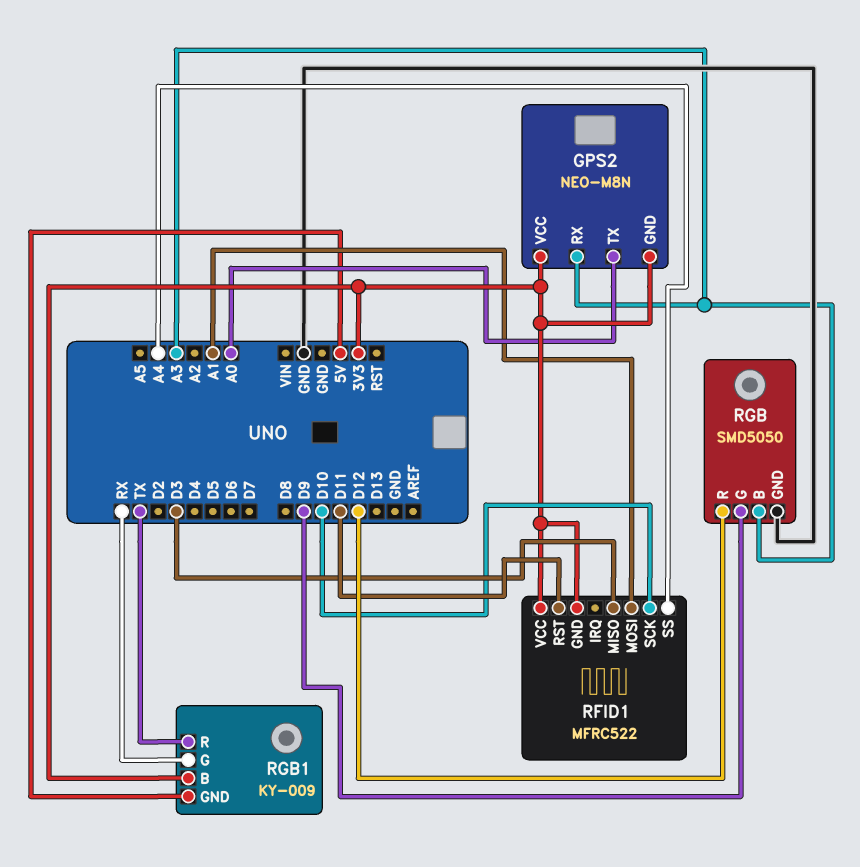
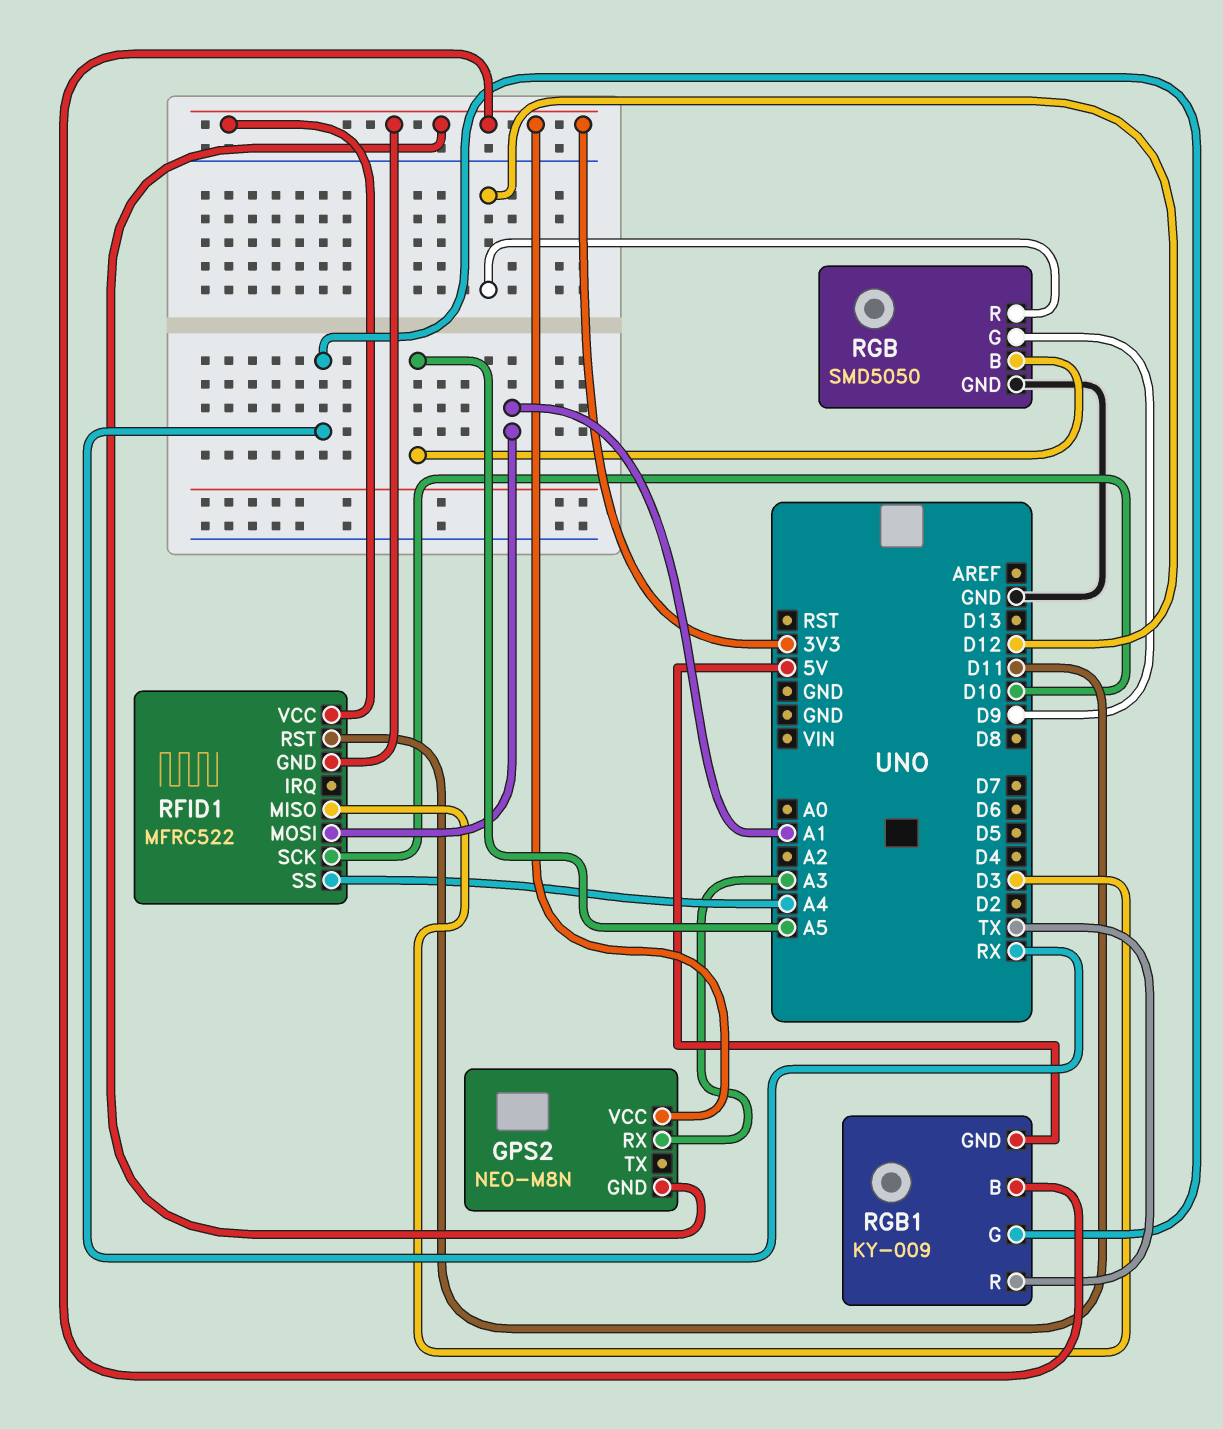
GPS2 pin TX: A0 -> none
RGB pin B: A3 -> A5

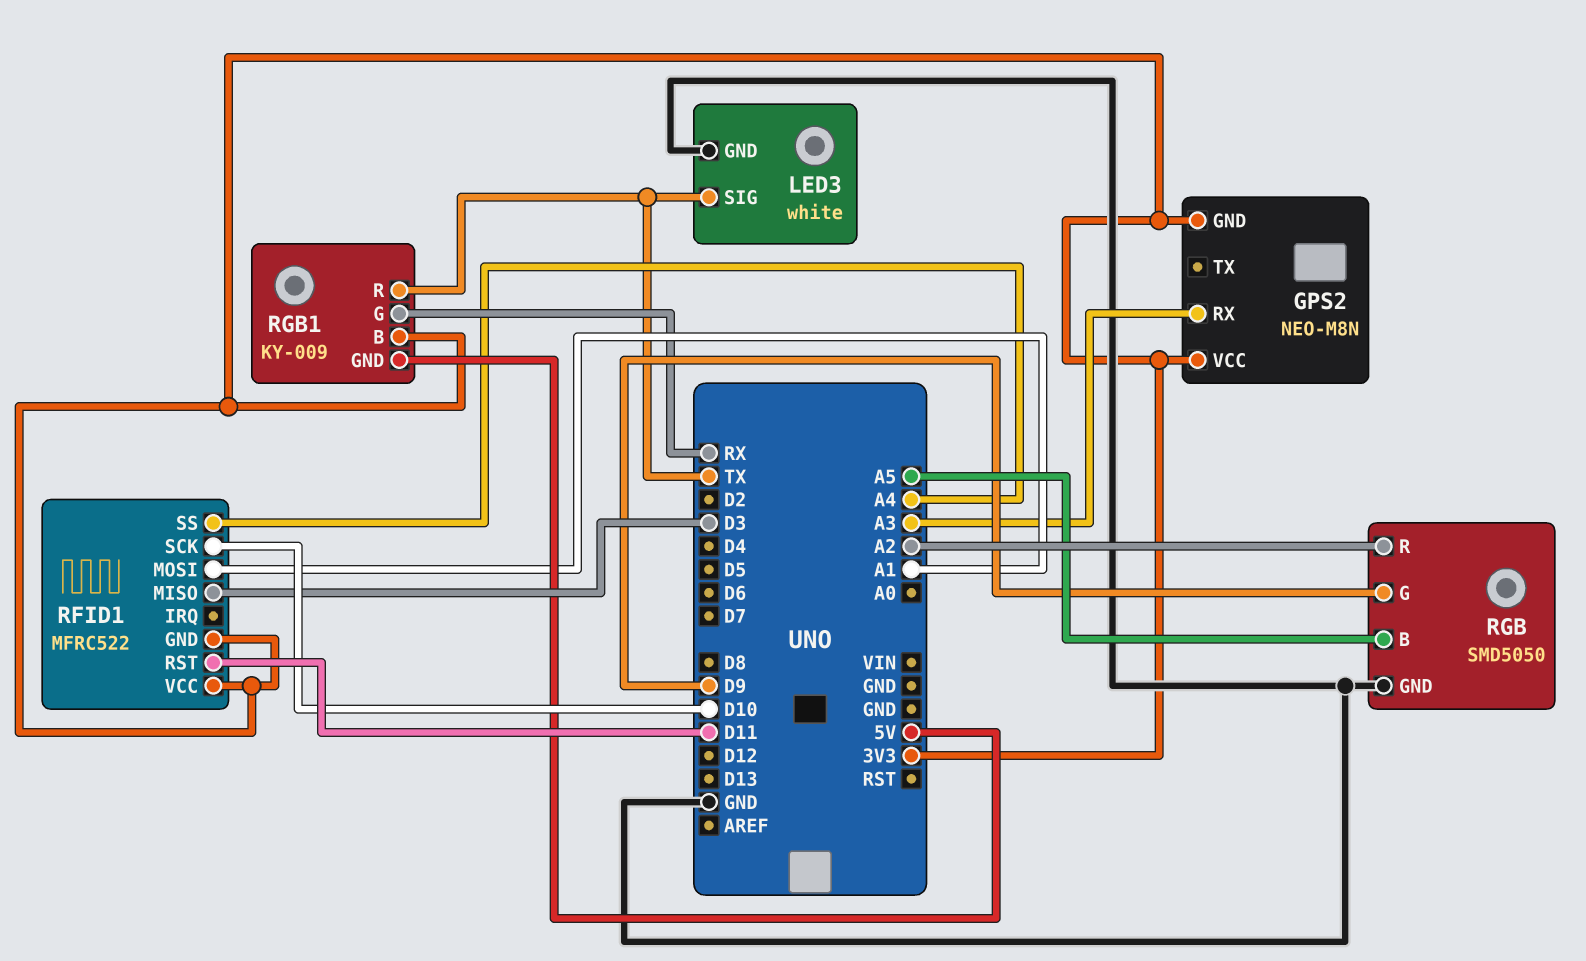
LED3: none -> white
LED3 pin GND: none -> GND
LED3 pin SIG: none -> TX
RGB pin R: D12 -> A2

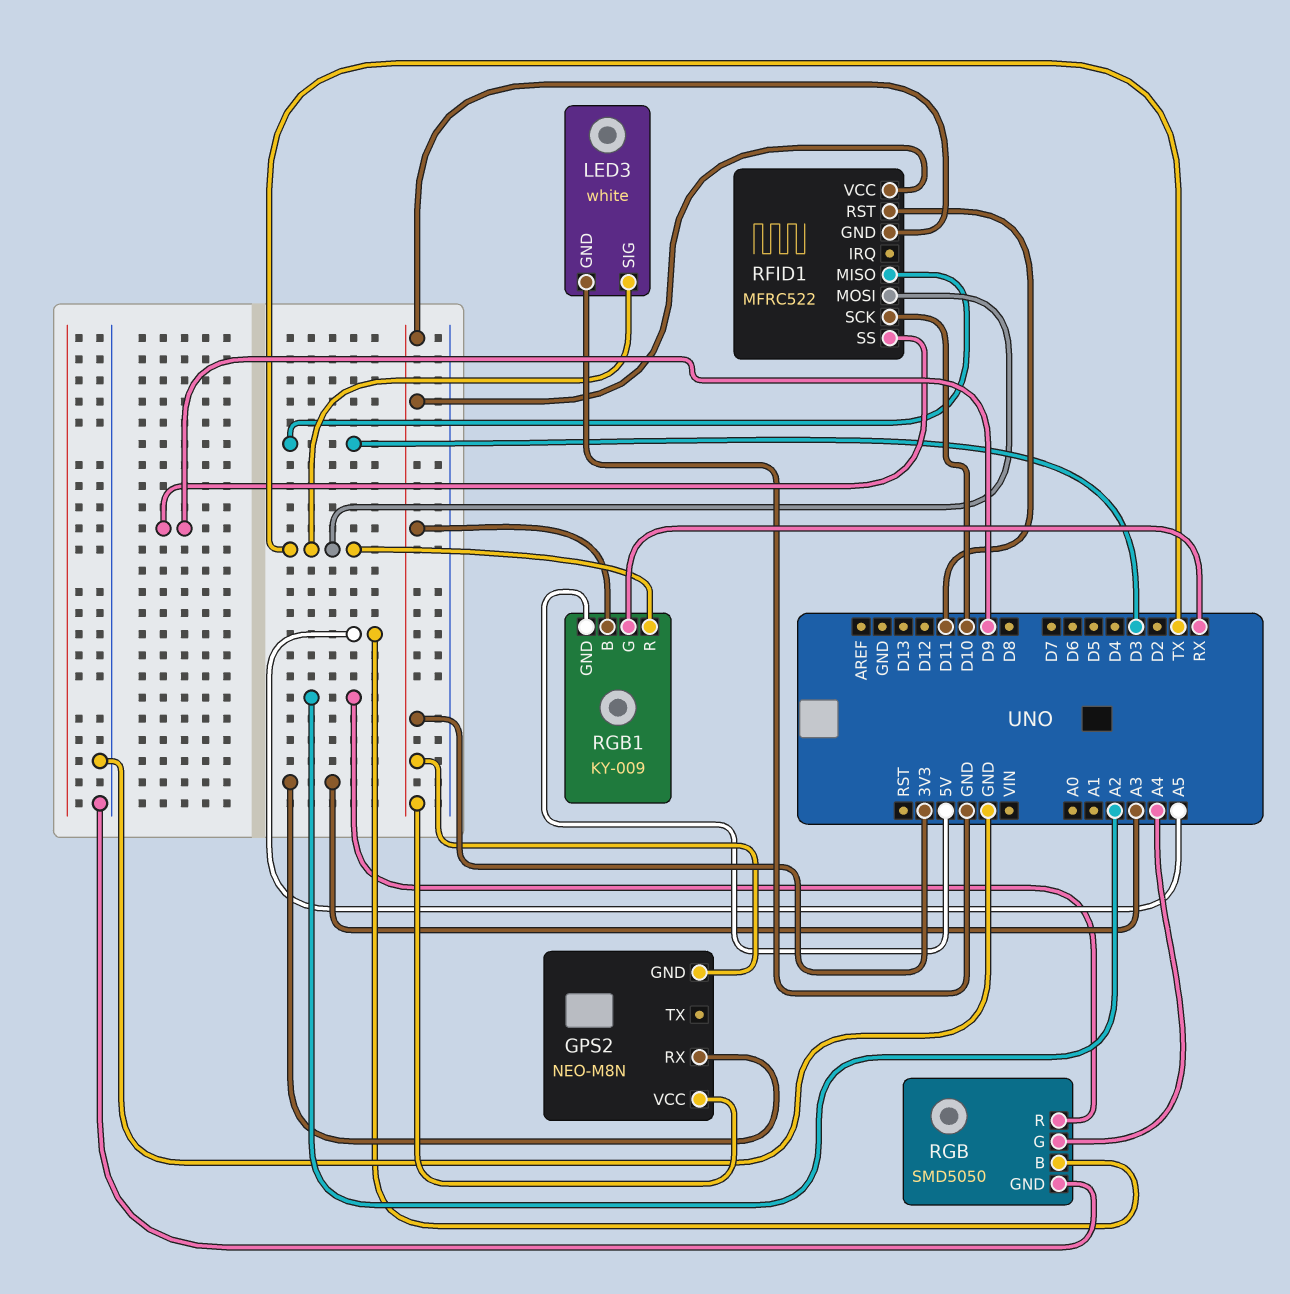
RFID1 pin MOSI: A1 -> TX
RFID1 pin SS: A4 -> D9
RGB pin G: D9 -> A4

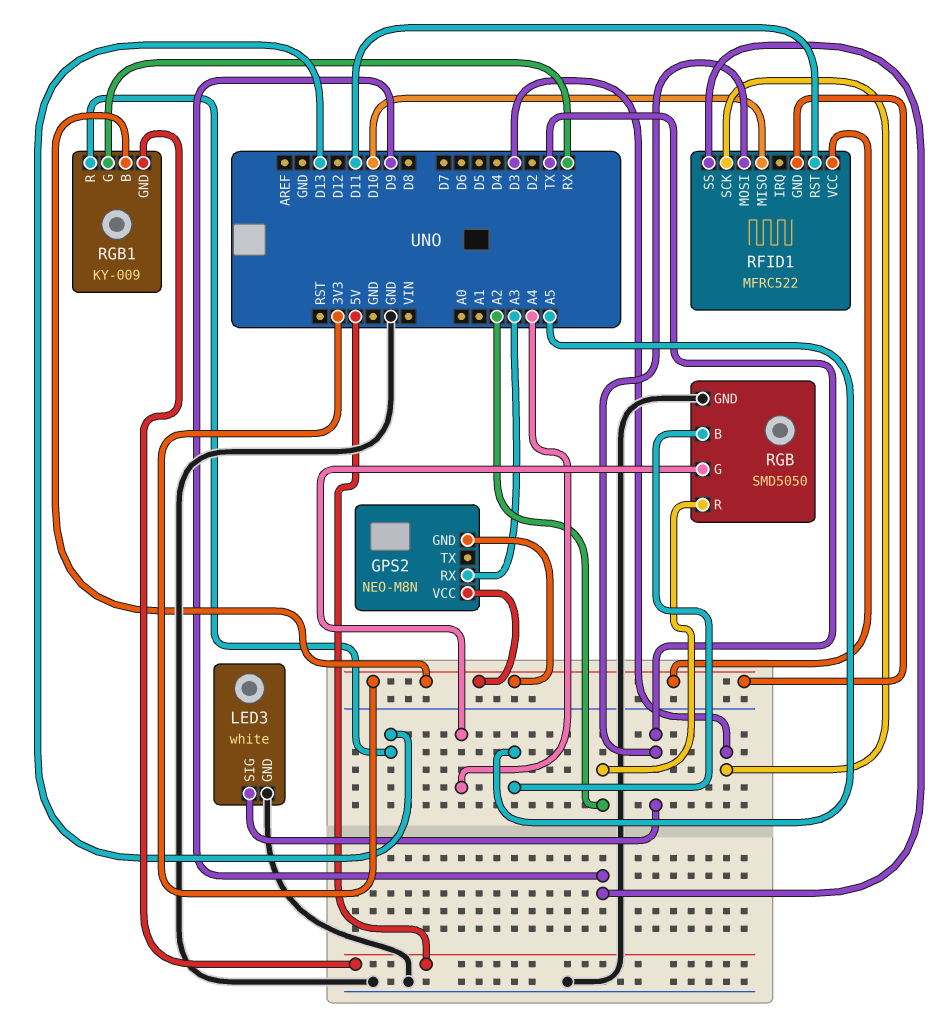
RFID1 pin MISO: D3 -> D10
RFID1 pin SCK: D10 -> D3
RGB1 pin R: TX -> D13

